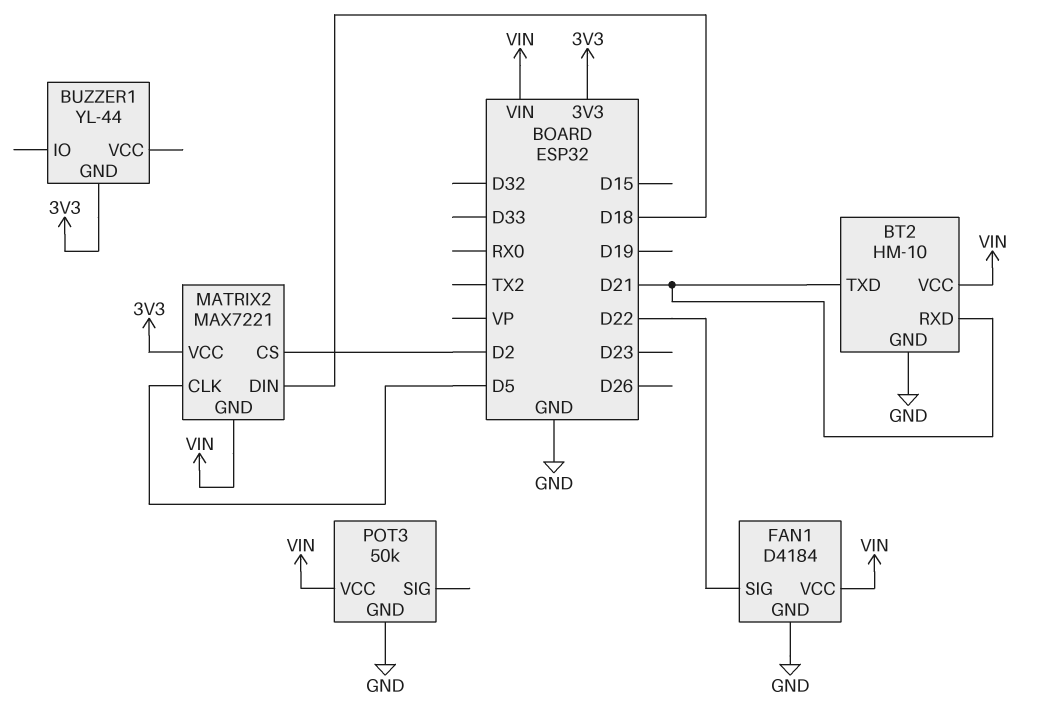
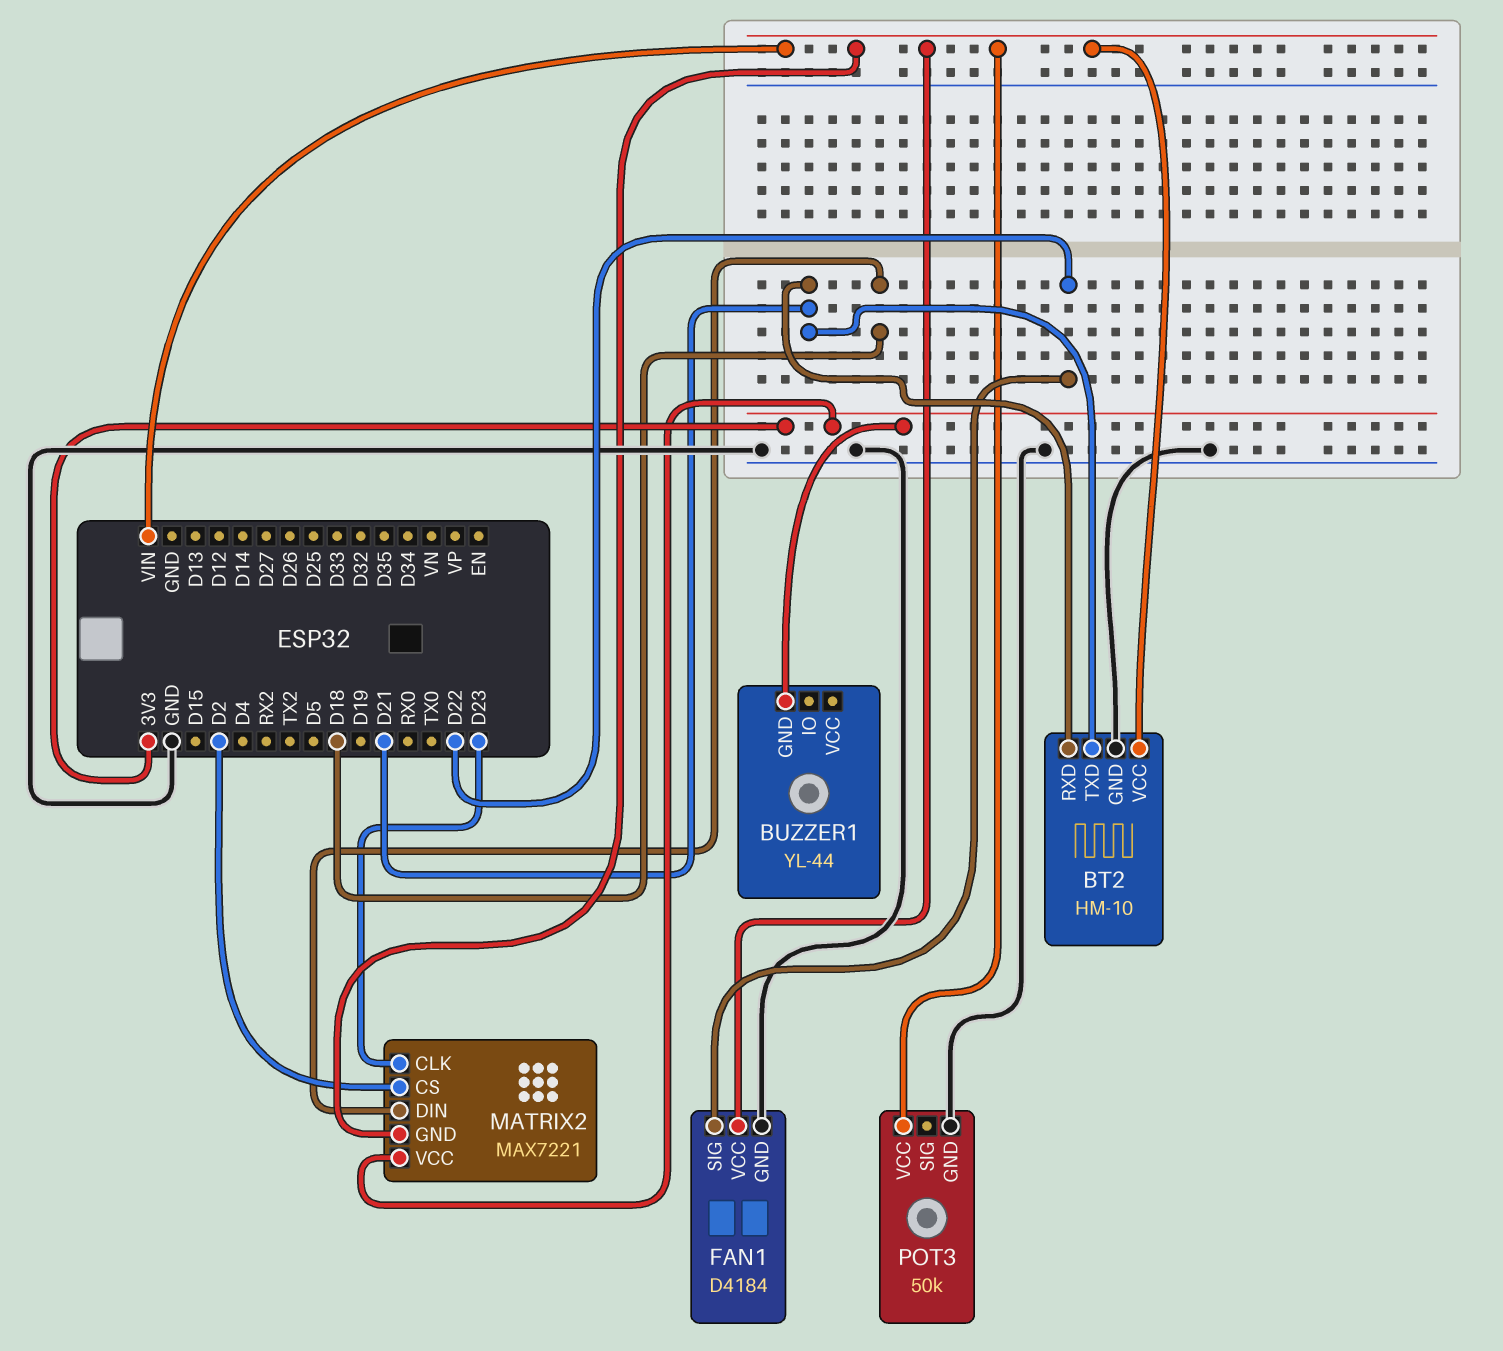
MATRIX2 pin CLK: D5 -> D23

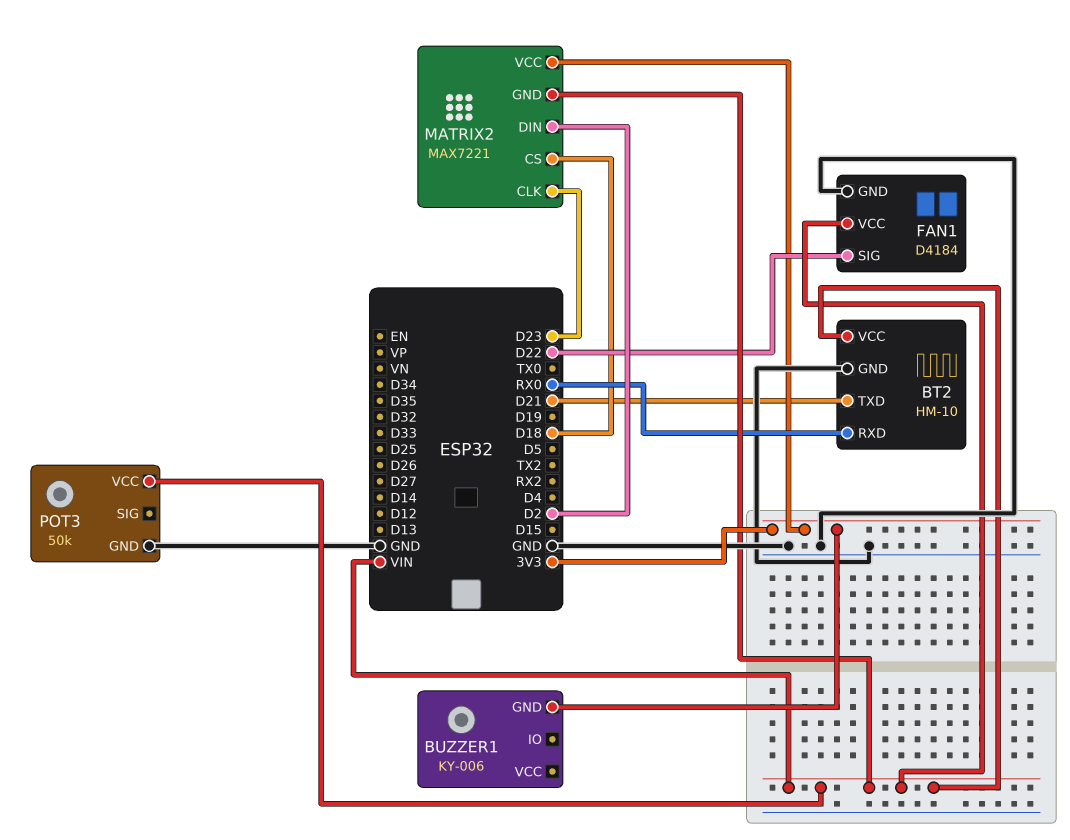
BT2 pin RXD: D21 -> RX0
BUZZER1: YL-44 -> KY-006
MATRIX2 pin CS: D2 -> D18
MATRIX2 pin DIN: D18 -> D2

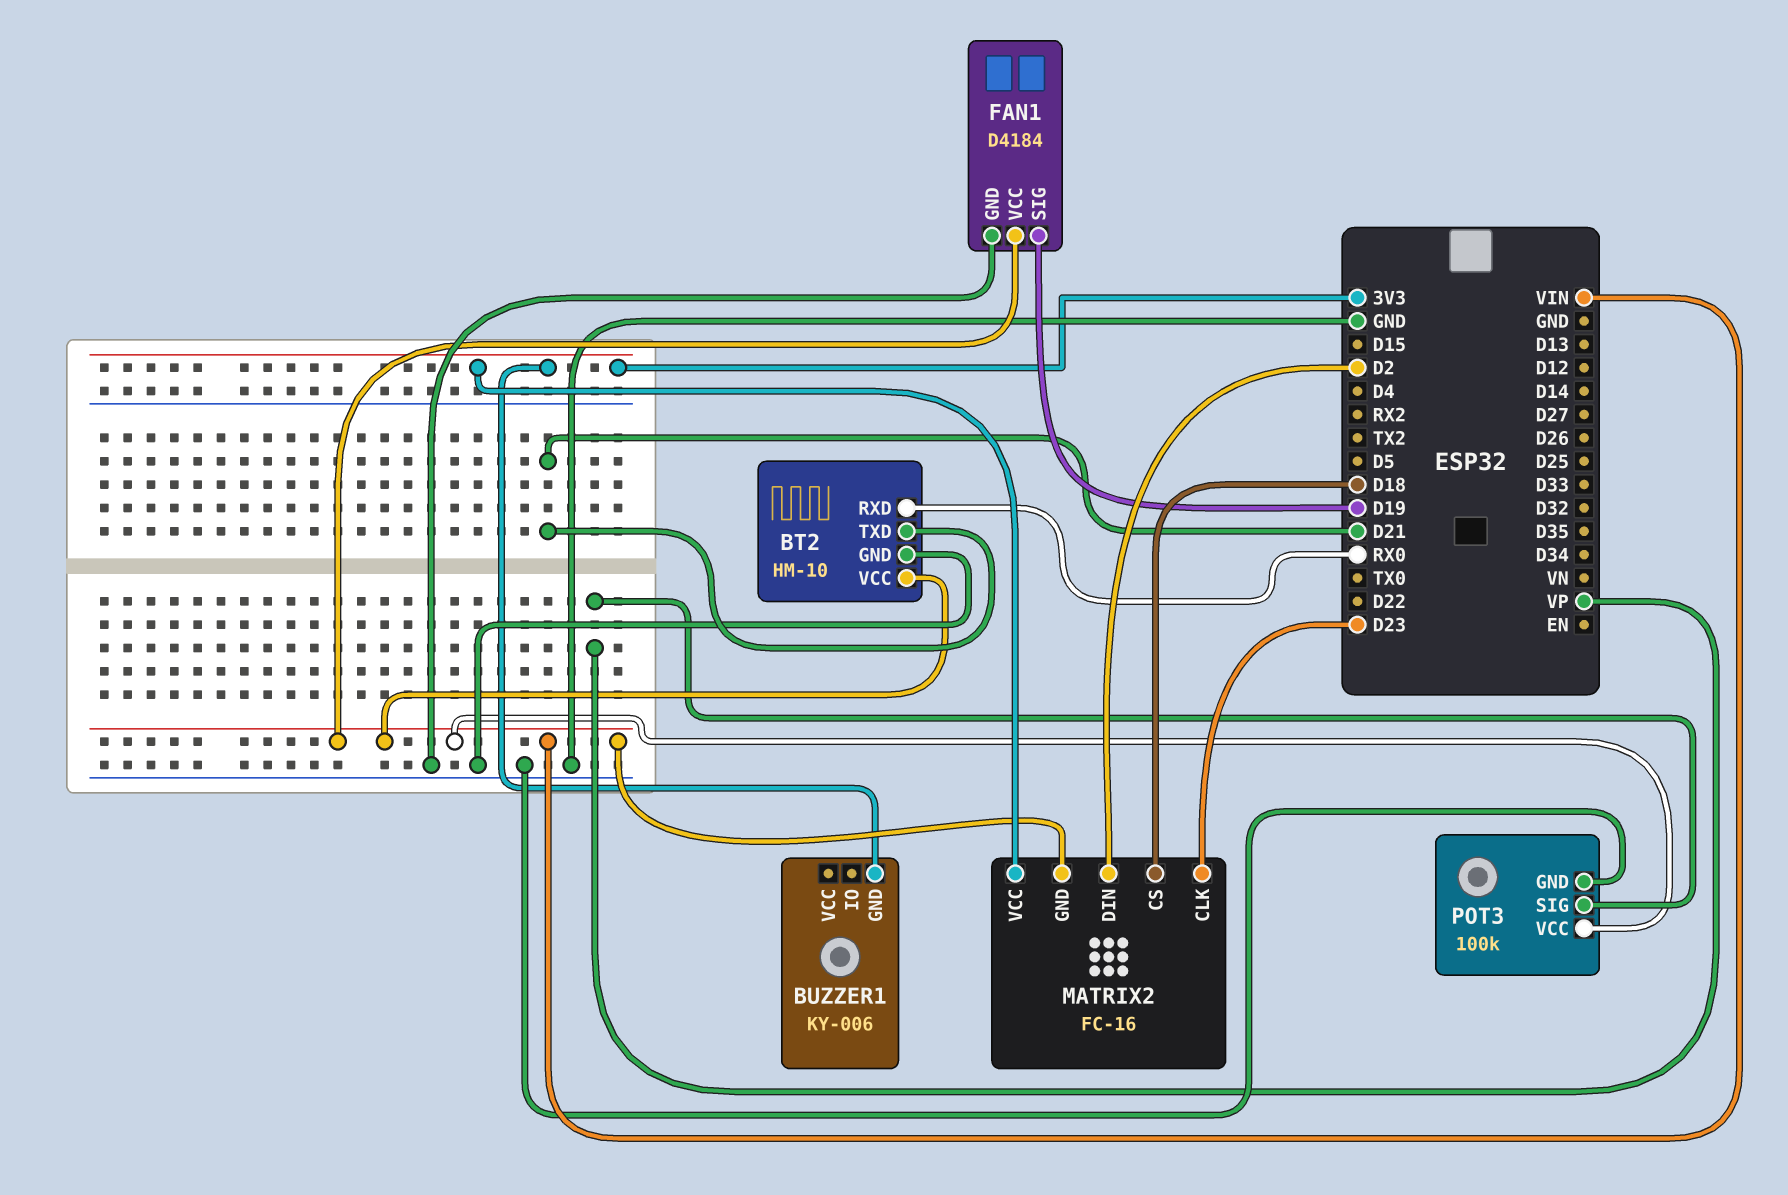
FAN1 pin SIG: D22 -> D19
MATRIX2: MAX7221 -> FC-16
POT3: 50k -> 100k
POT3 pin SIG: none -> VP

